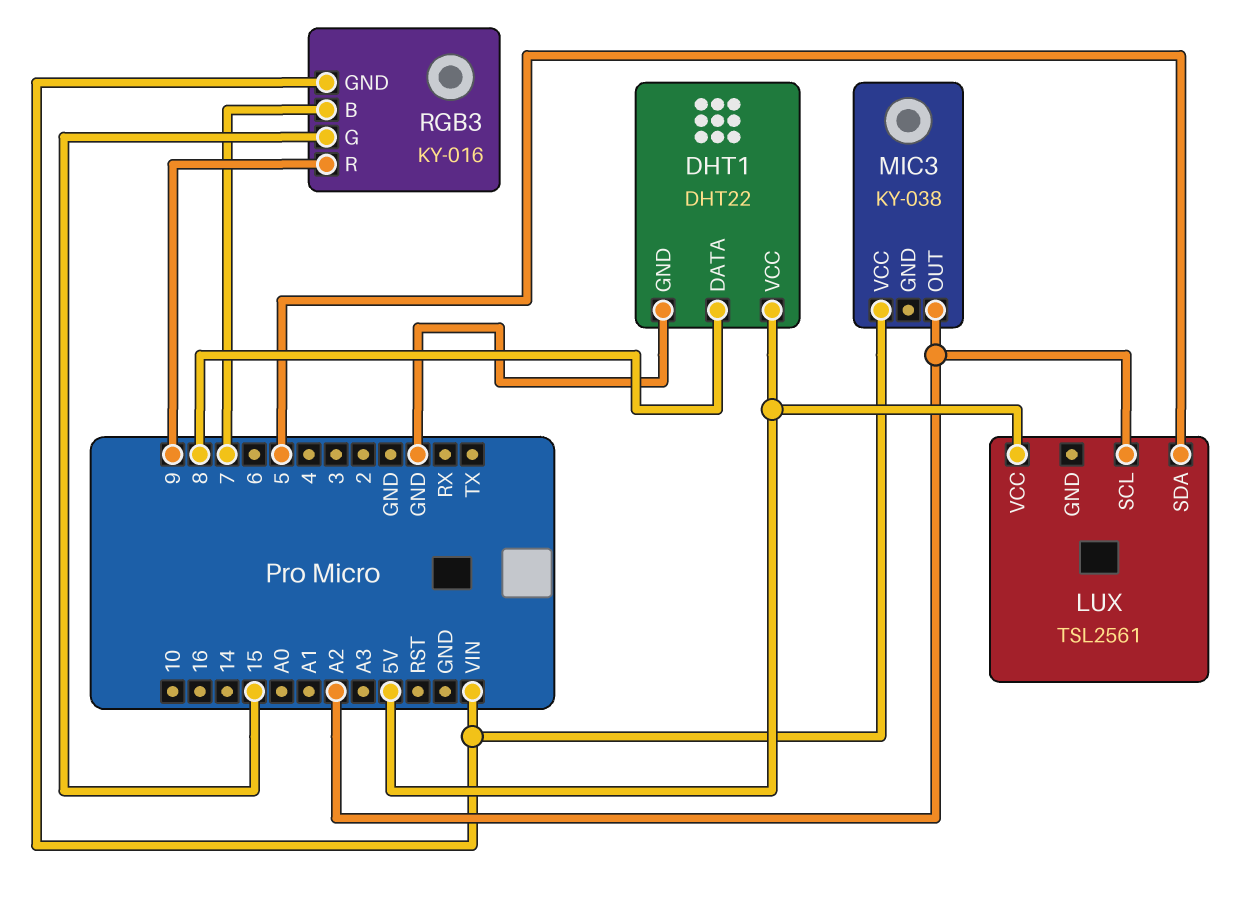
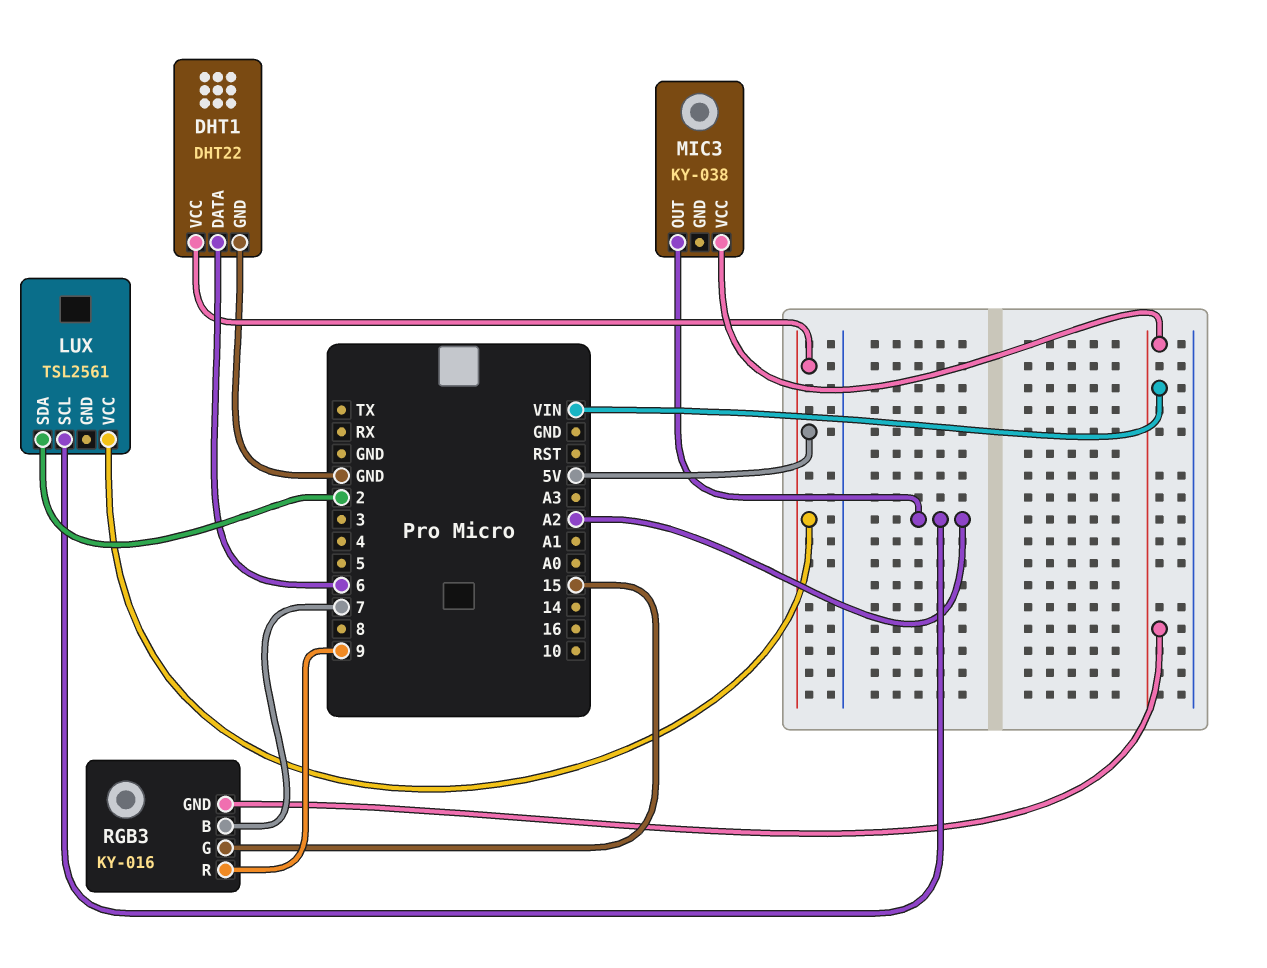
DHT1 pin DATA: 8 -> 6
LUX pin SDA: 5 -> 2

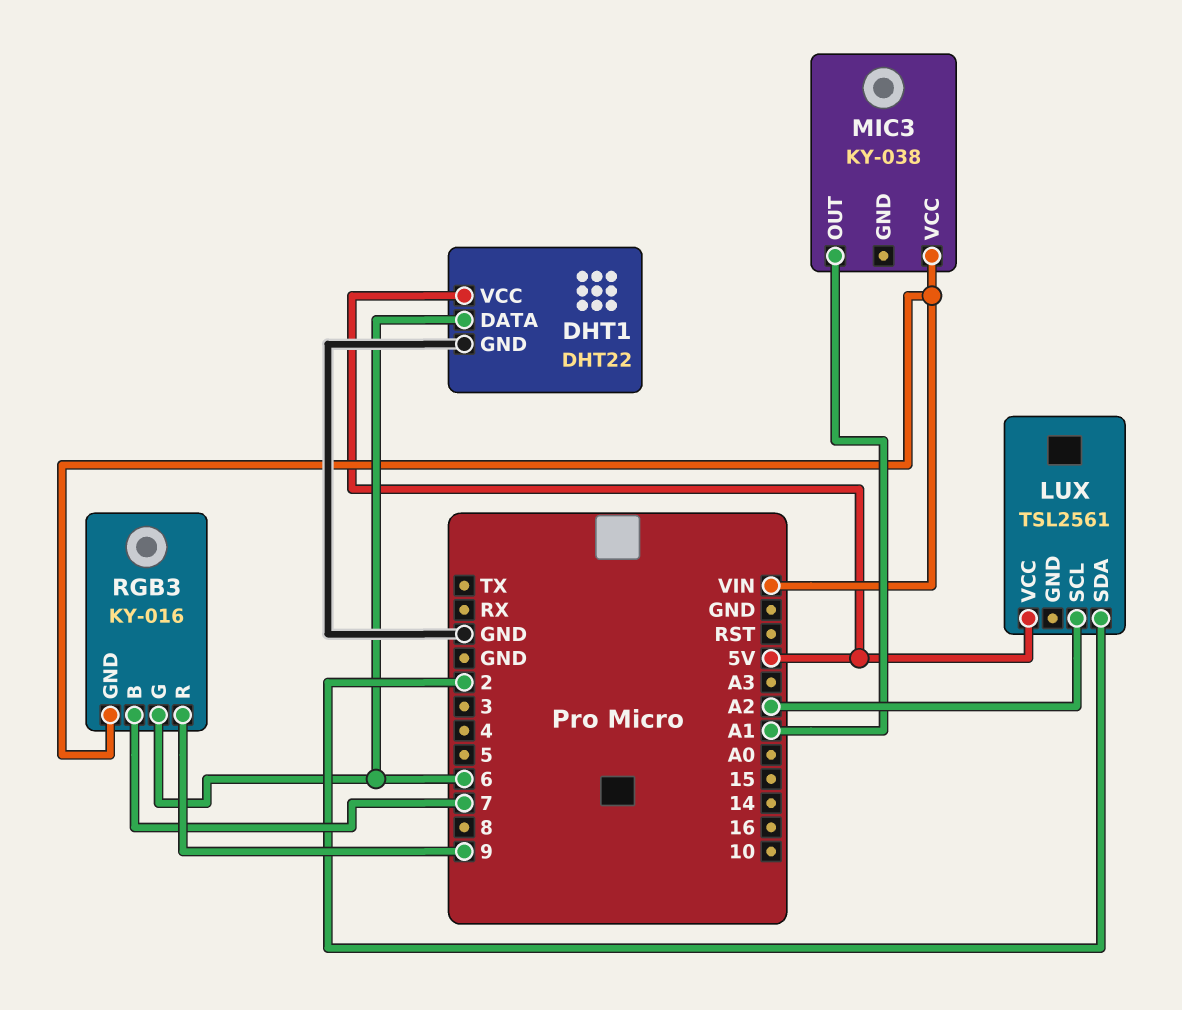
MIC3 pin OUT: A2 -> A1
RGB3 pin G: 15 -> 6

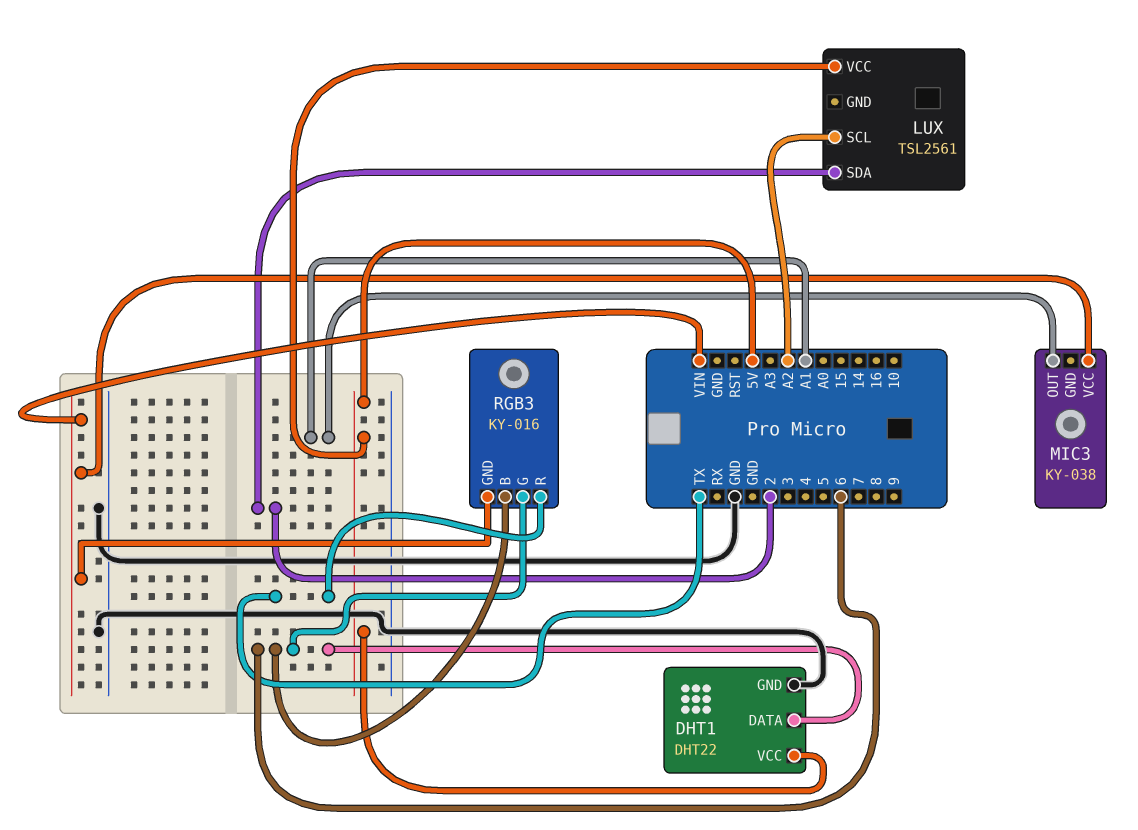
RGB3 pin B: 7 -> 6
RGB3 pin R: 9 -> TX

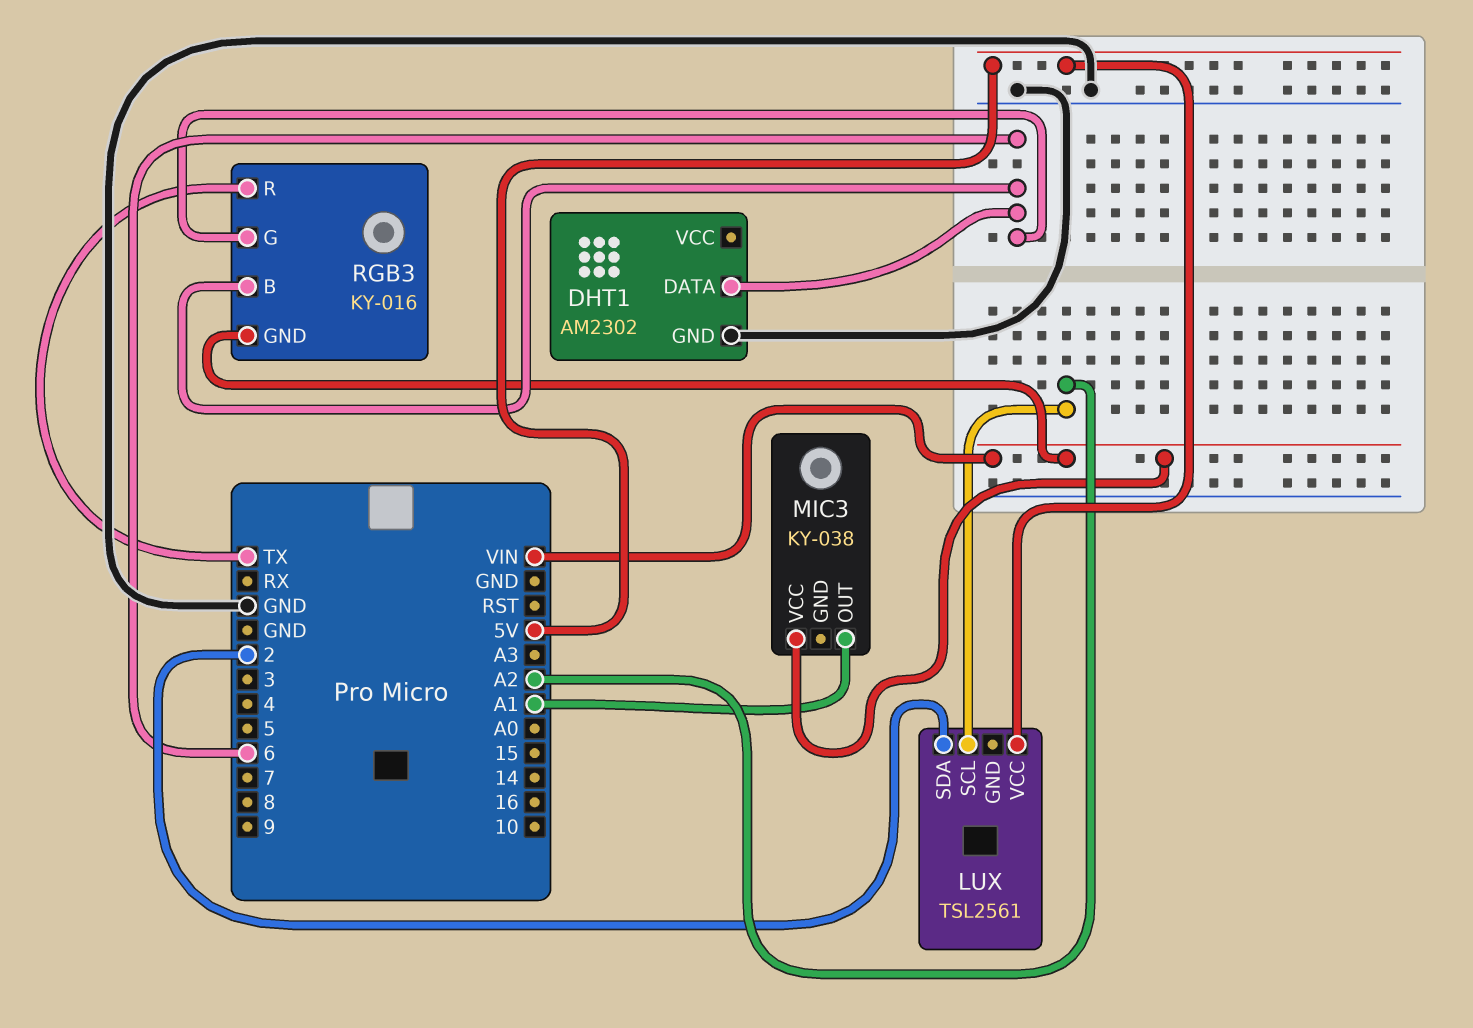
DHT1: DHT22 -> AM2302
DHT1 pin VCC: 5V -> none

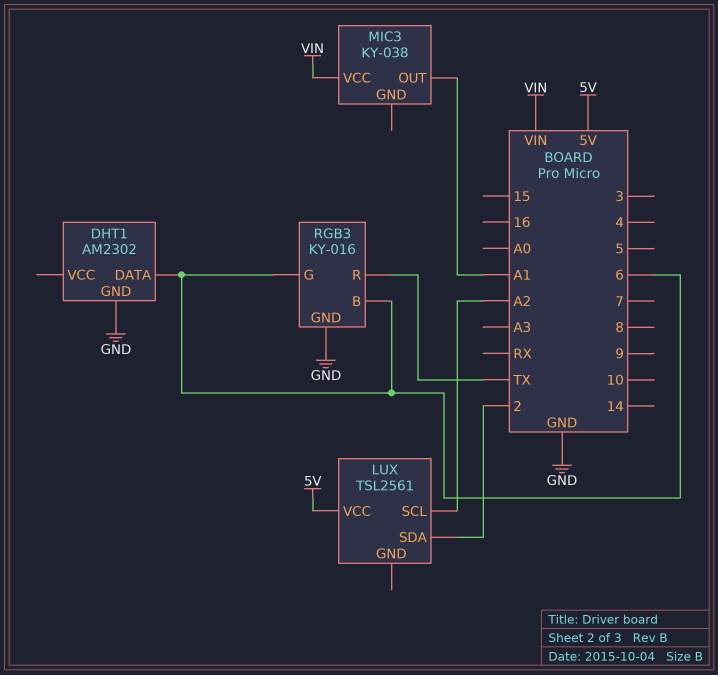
RGB3 pin GND: VIN -> GND

